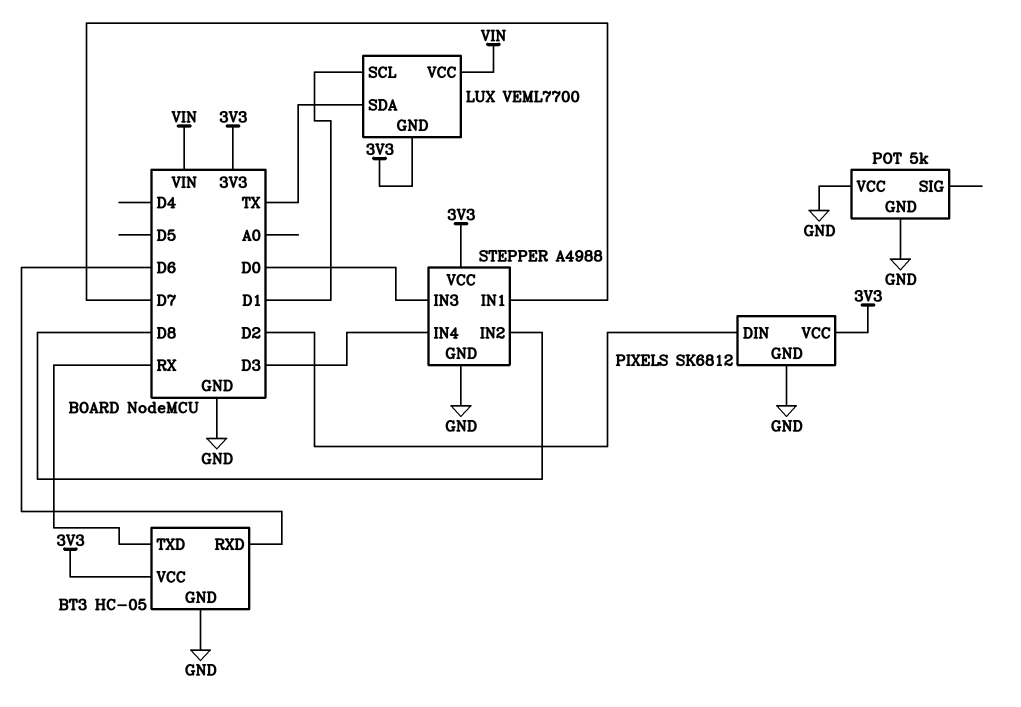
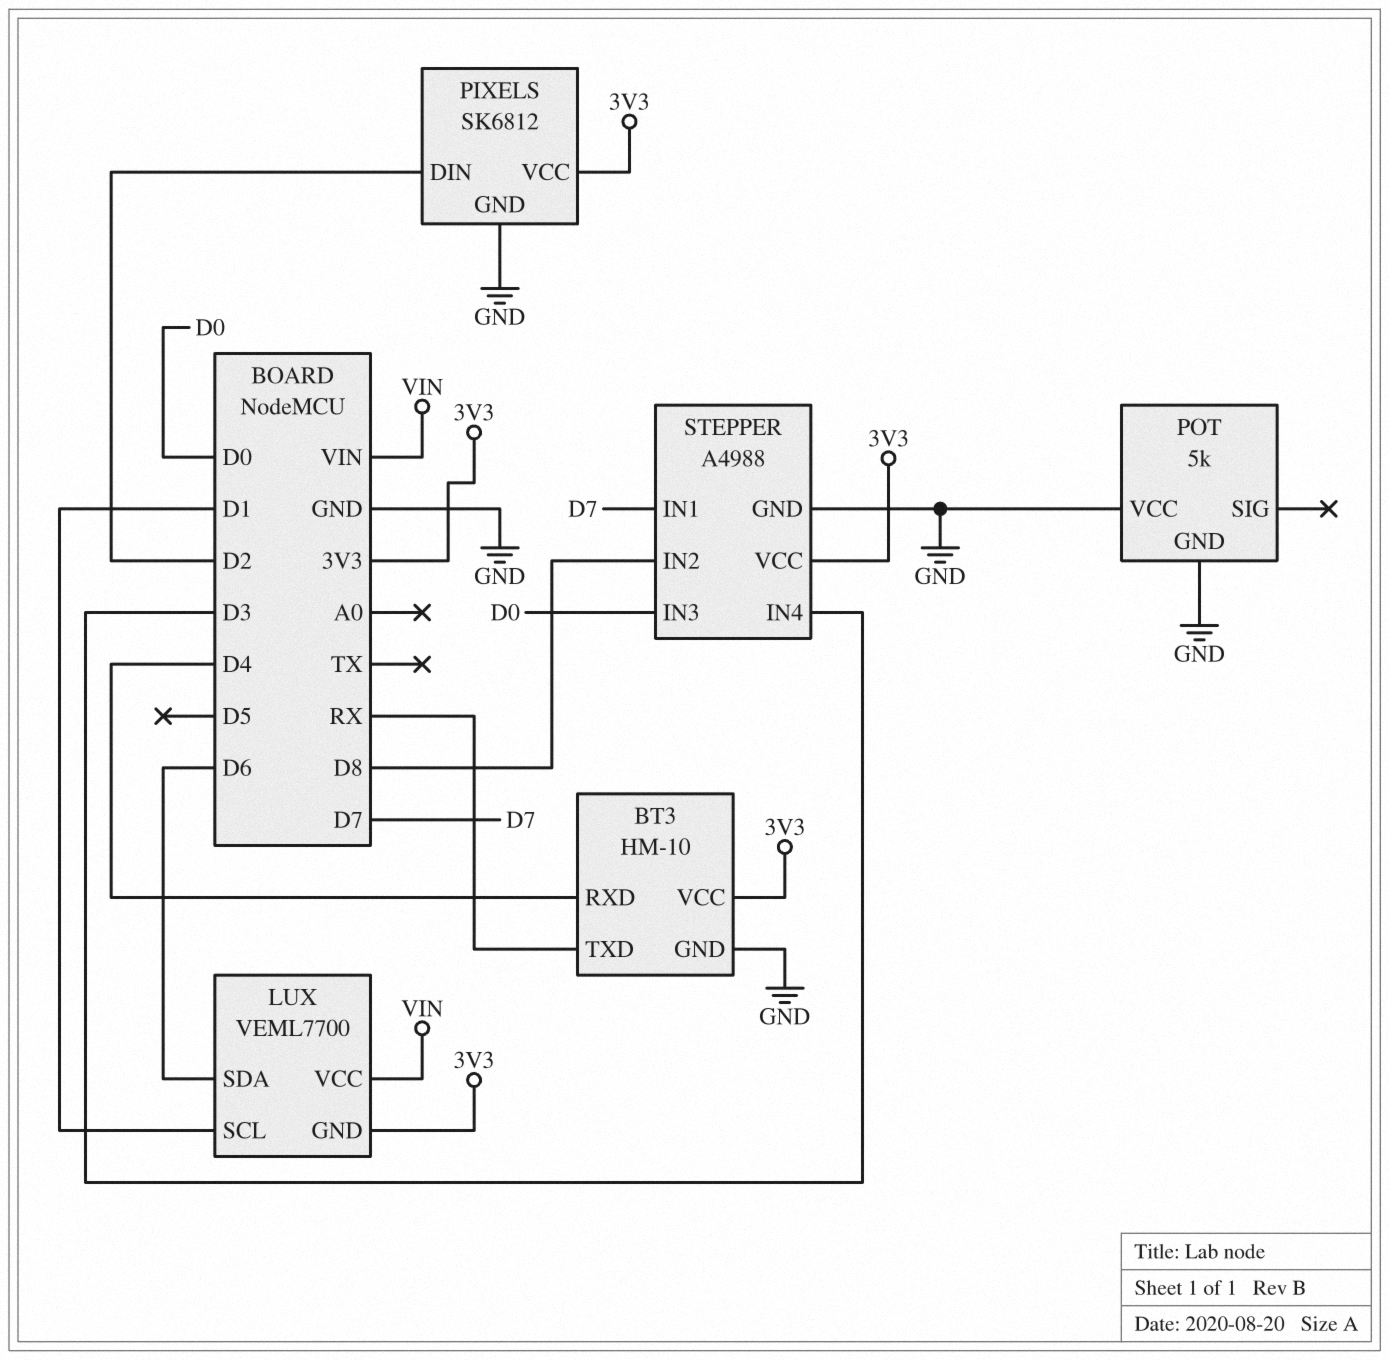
BT3: HC-05 -> HM-10
BT3 pin RXD: D6 -> D4
LUX pin SDA: TX -> D6

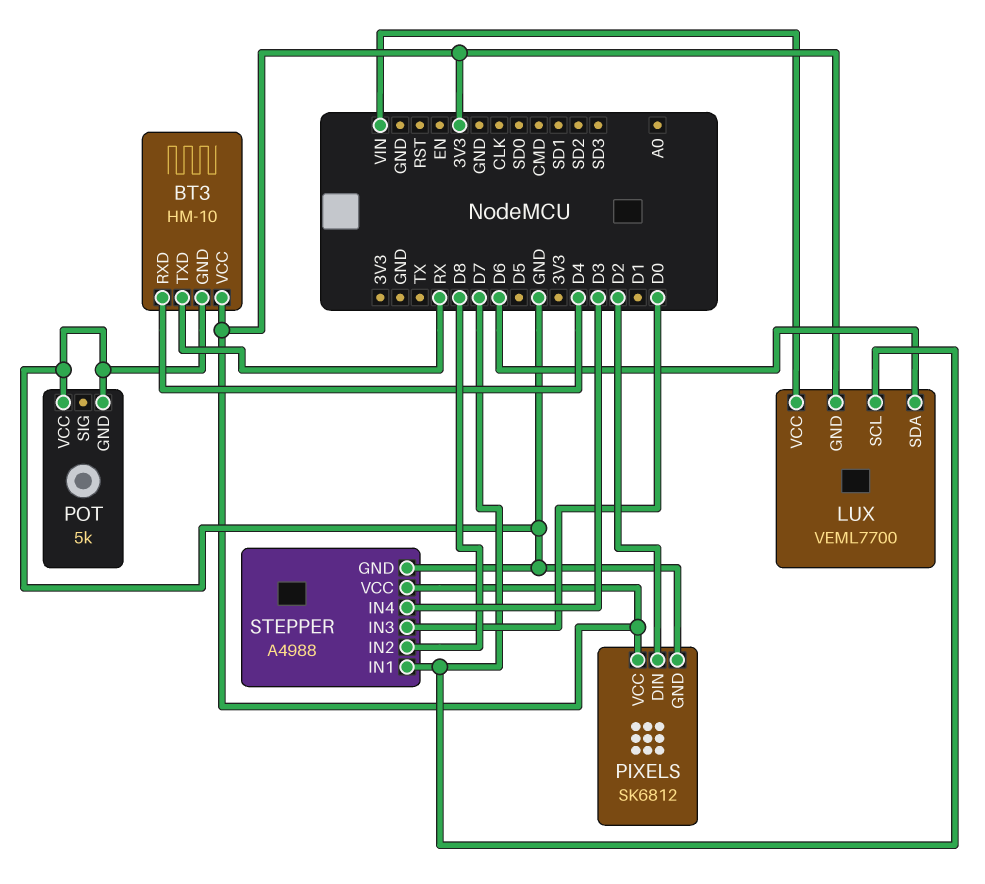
LUX pin SCL: D1 -> D7

